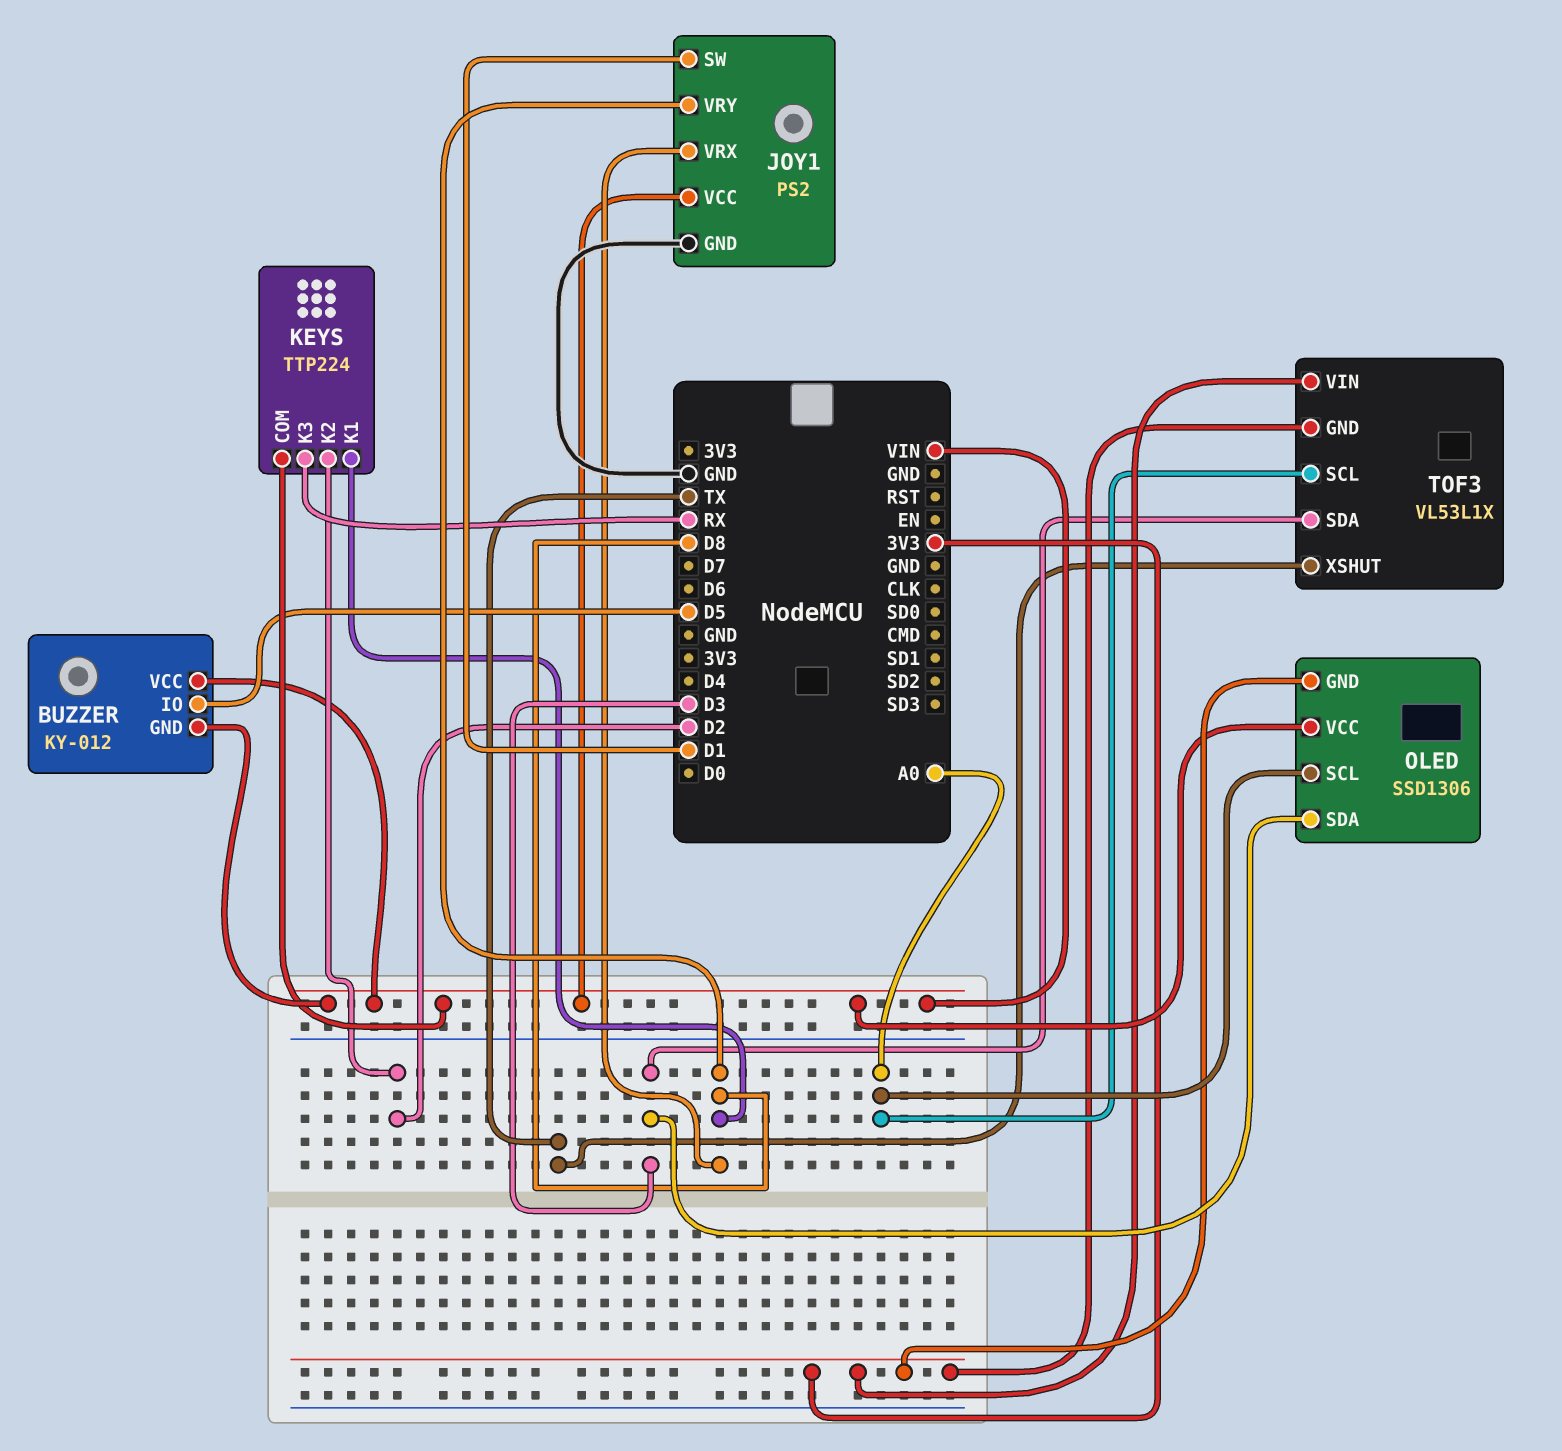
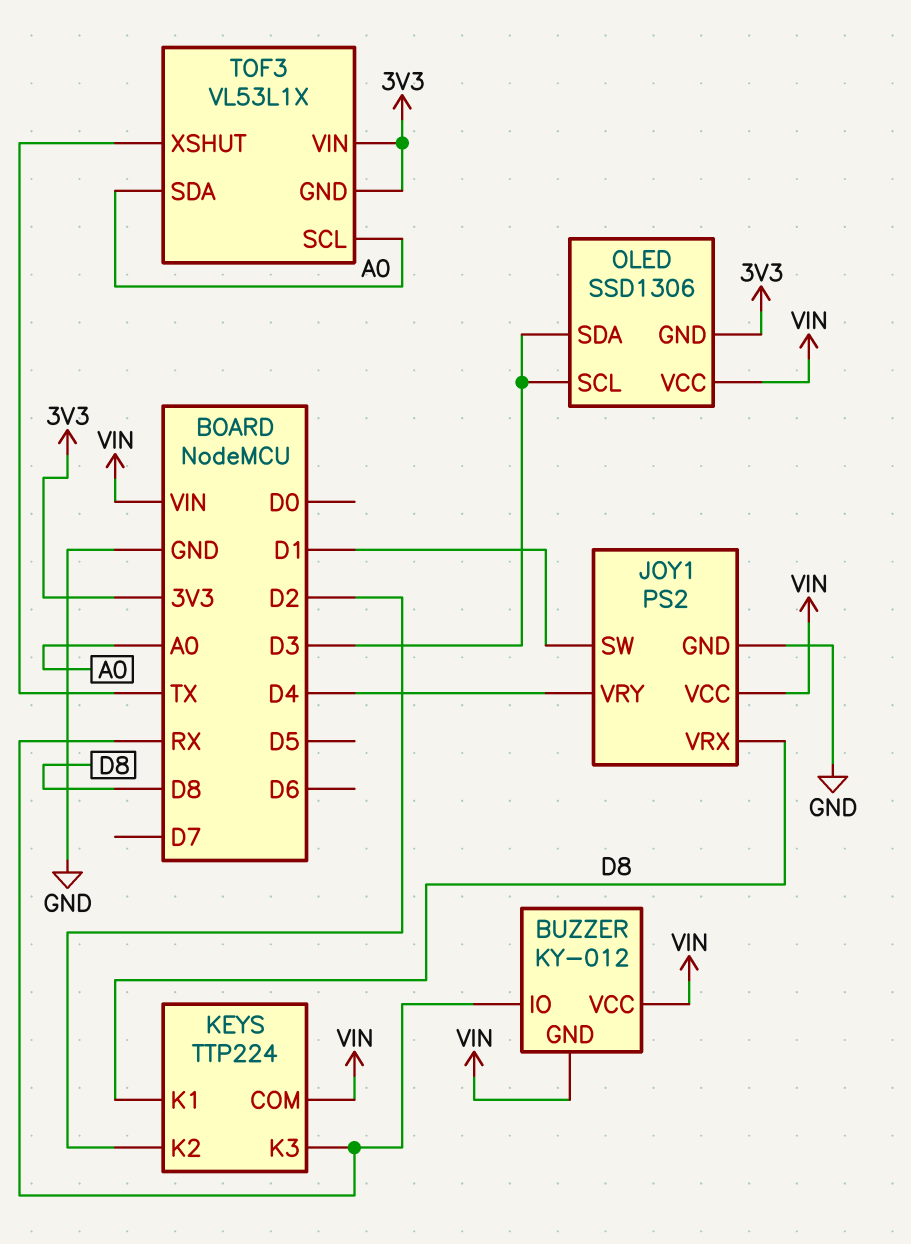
BUZZER pin IO: D5 -> RX
JOY1 pin VRY: D8 -> D4
OLED pin SCL: A0 -> D3
TOF3 pin SDA: D3 -> A0

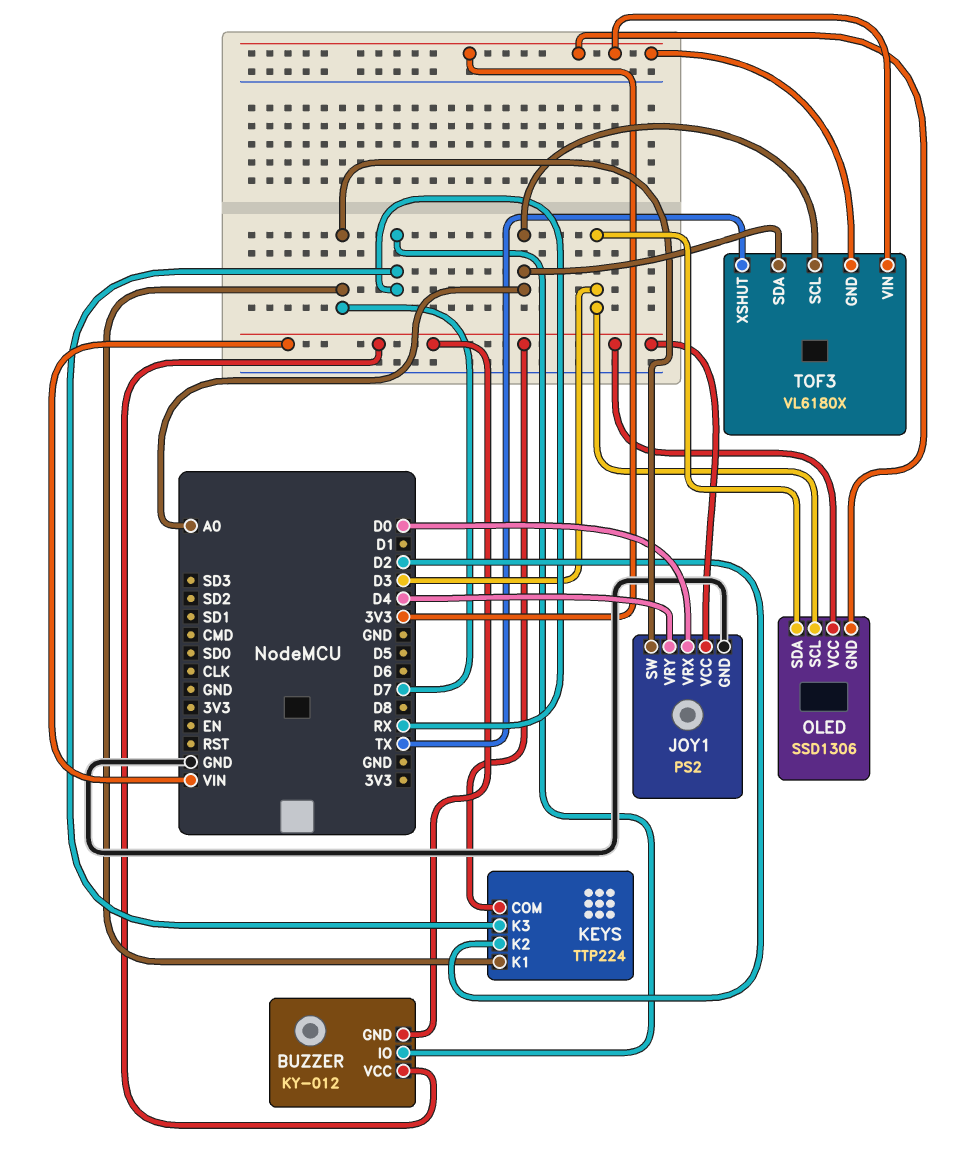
JOY1 pin SW: D1 -> D7
JOY1 pin VRX: D8 -> D0
KEYS pin K1: D8 -> D7
TOF3: VL53L1X -> VL6180X

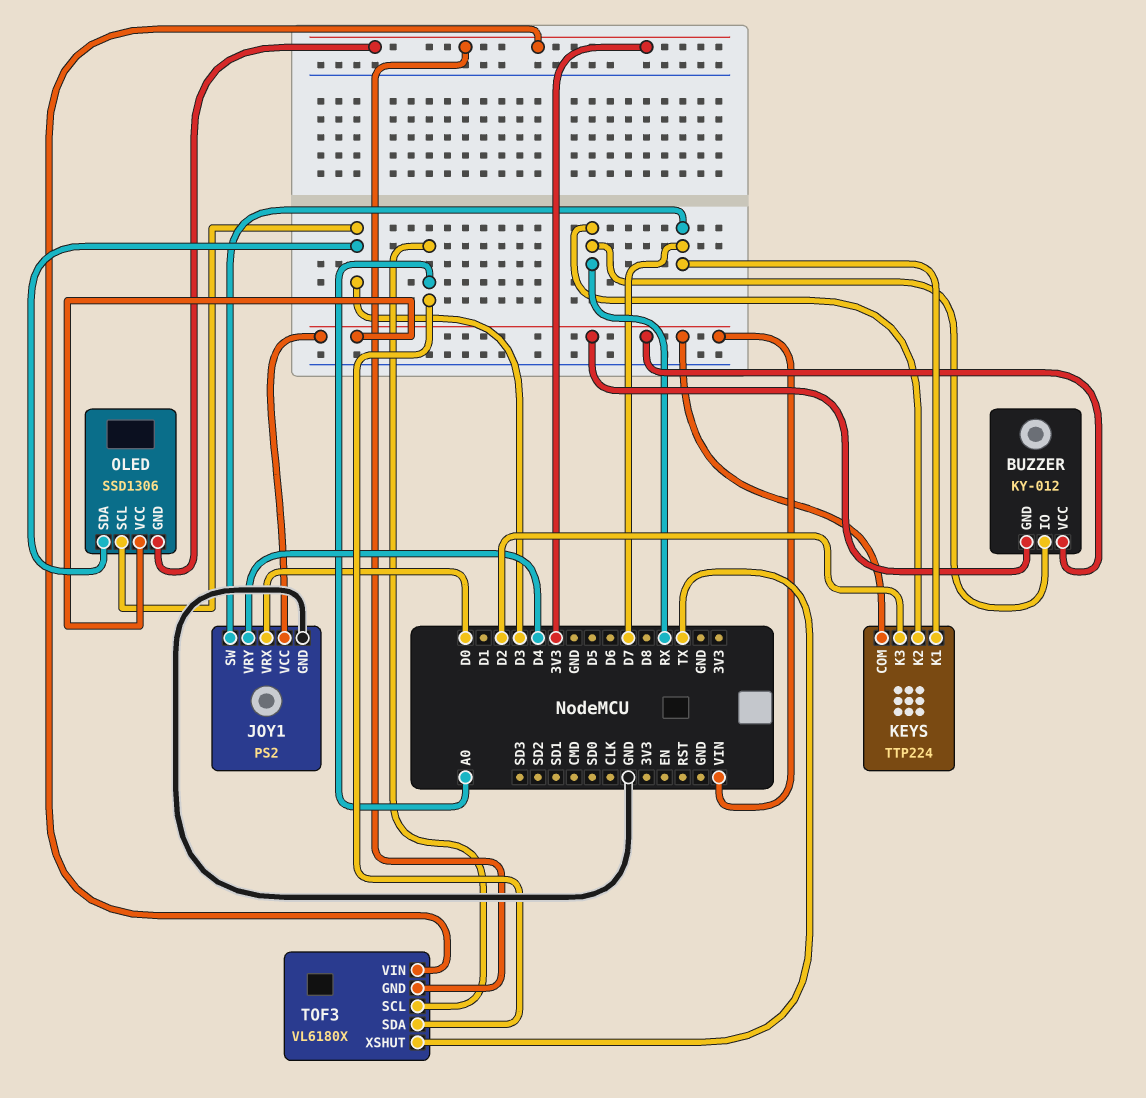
KEYS pin K2: D2 -> RX
KEYS pin K3: RX -> D2

